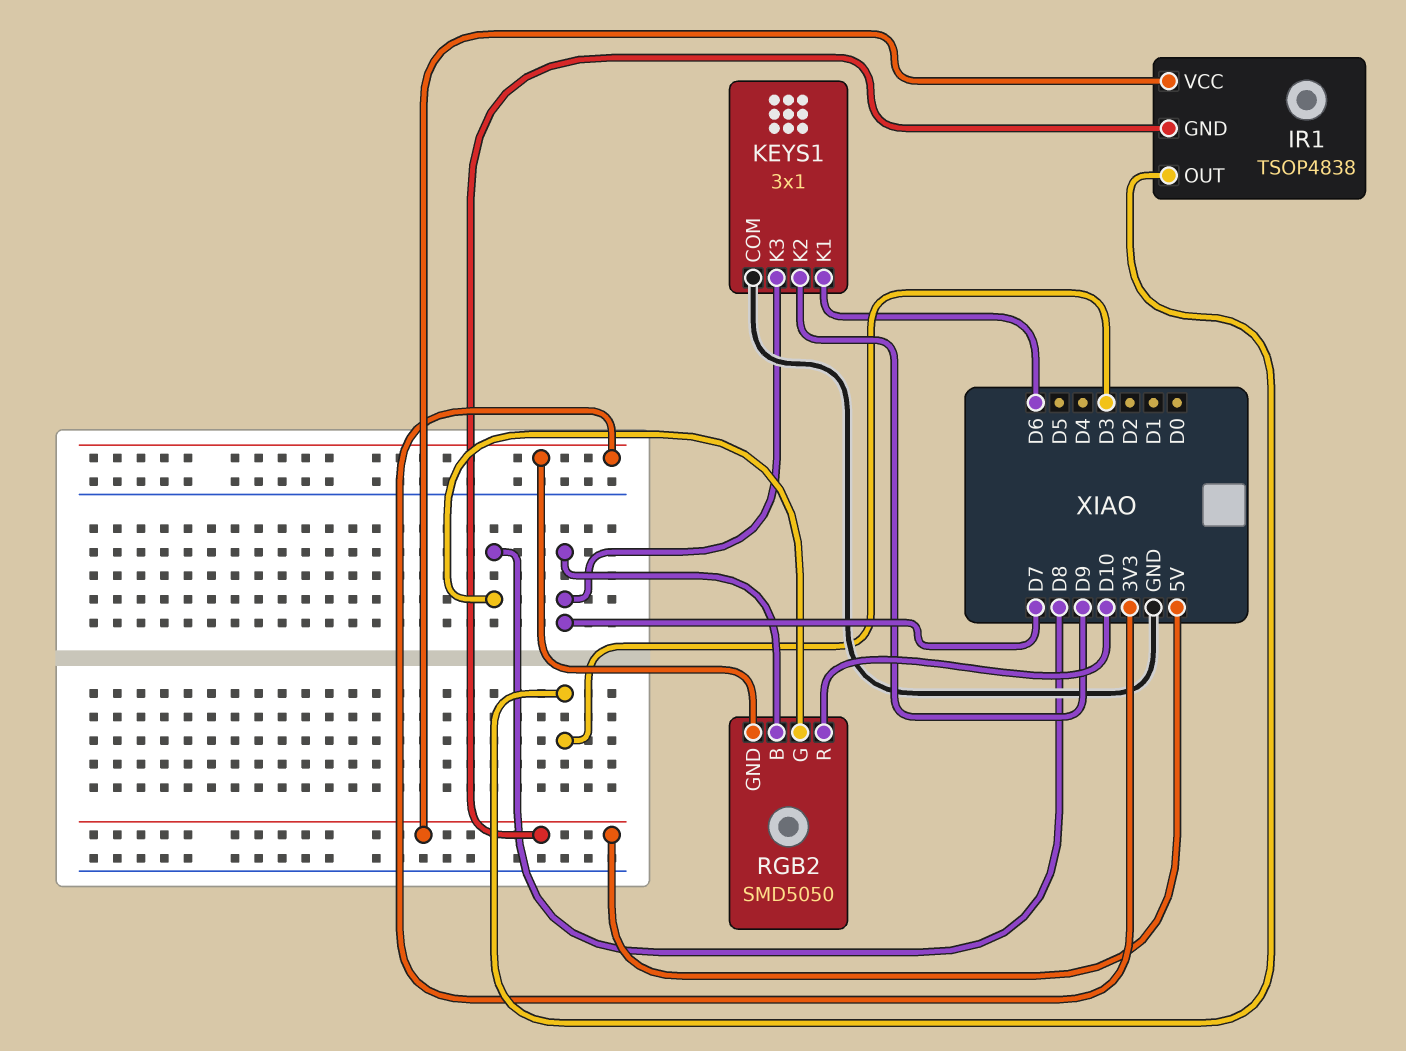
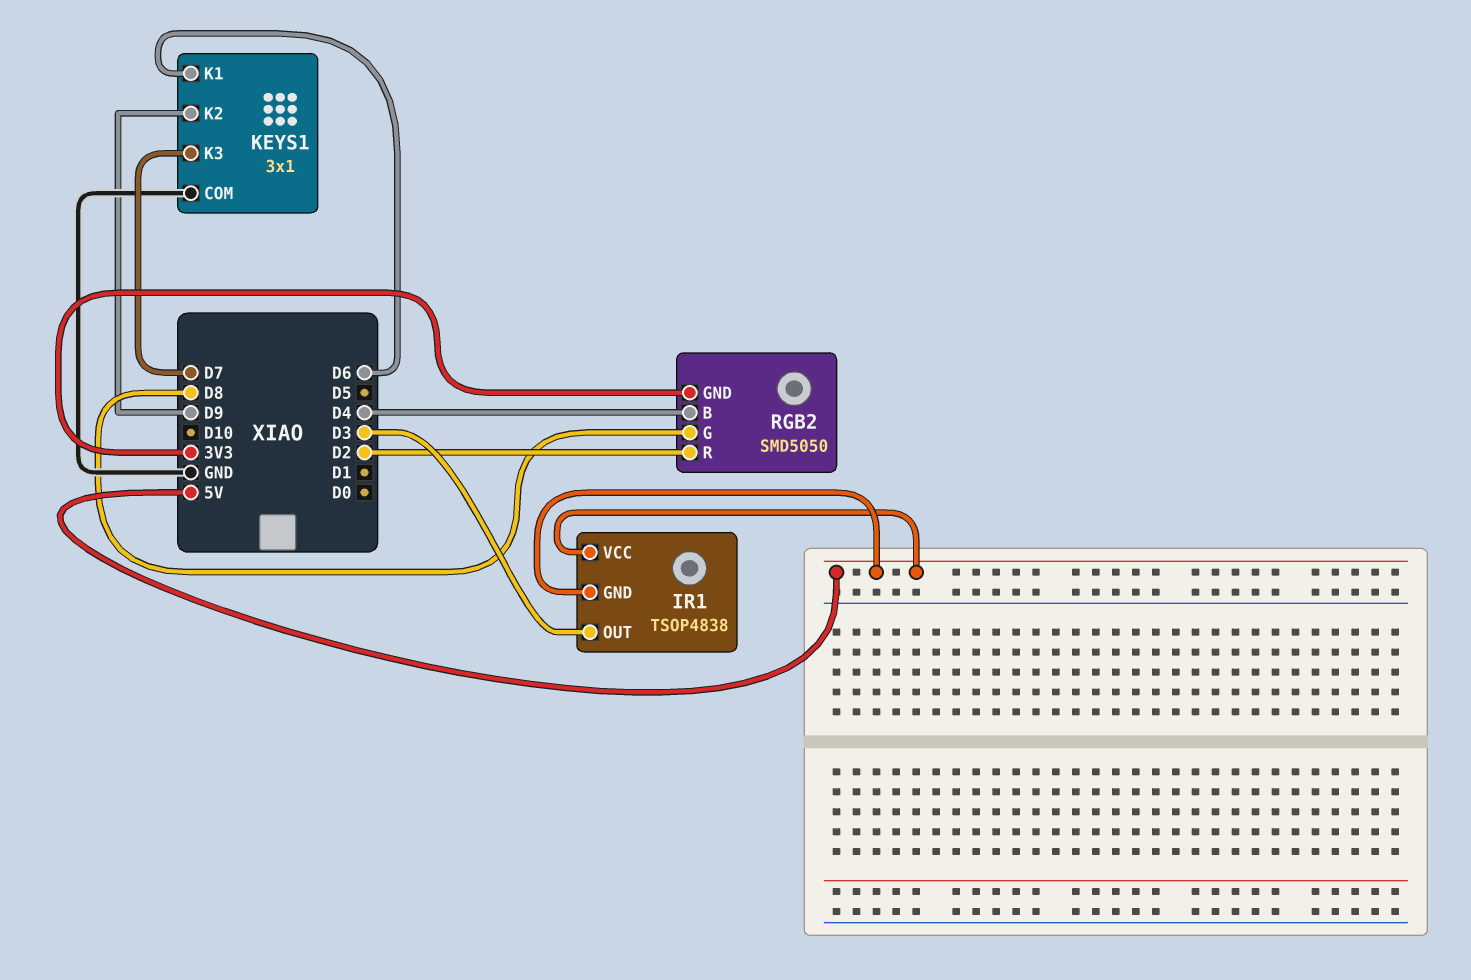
RGB2 pin B: D7 -> D4
RGB2 pin R: D10 -> D2

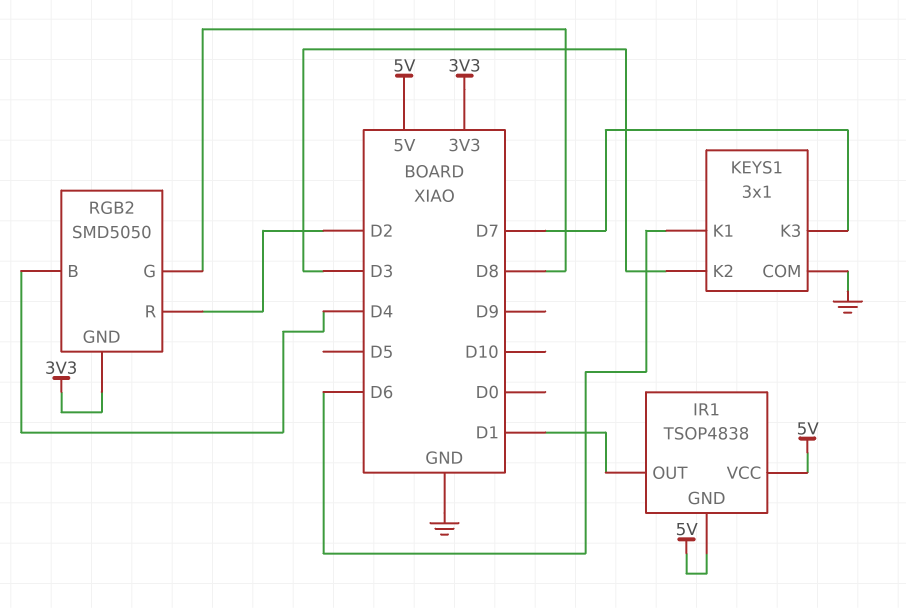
IR1 pin OUT: D3 -> D1
KEYS1 pin K2: D9 -> D3

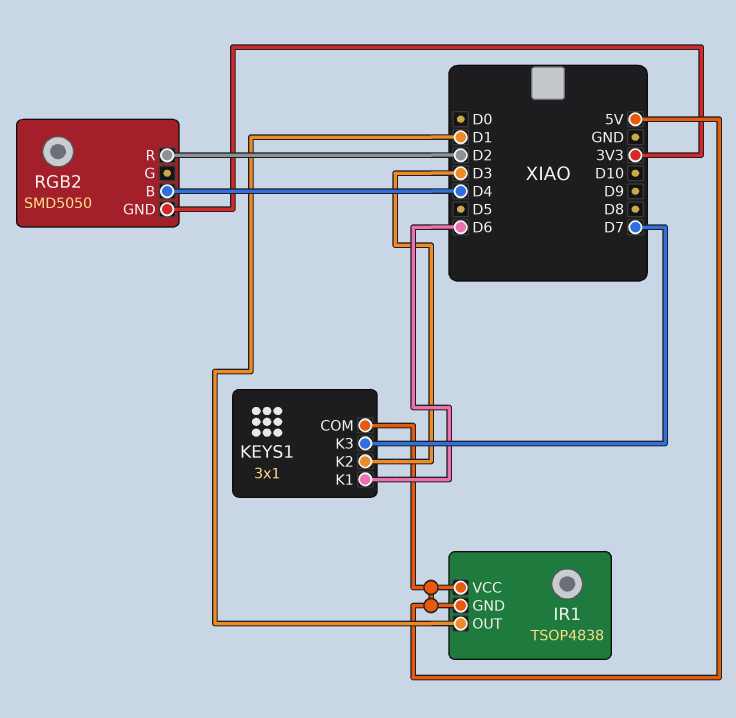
KEYS1 pin COM: GND -> 5V
RGB2 pin G: D8 -> none

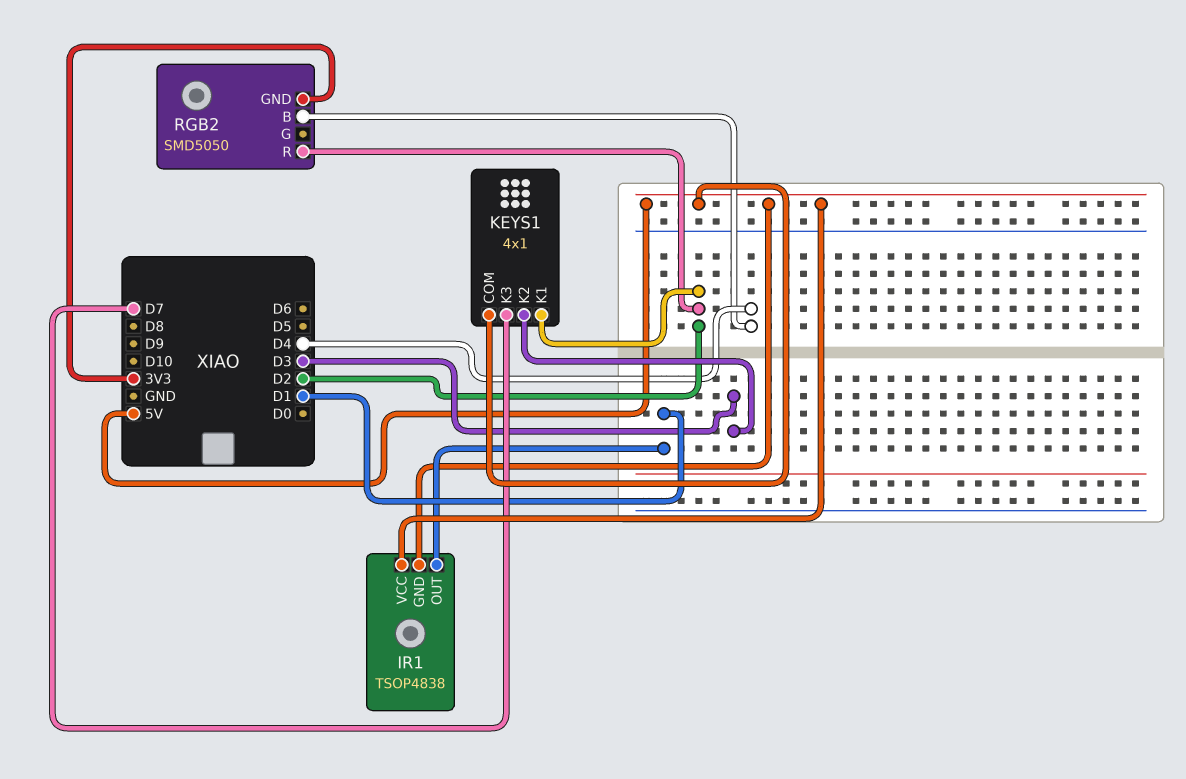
KEYS1: 3x1 -> 4x1
KEYS1 pin K1: D6 -> D2

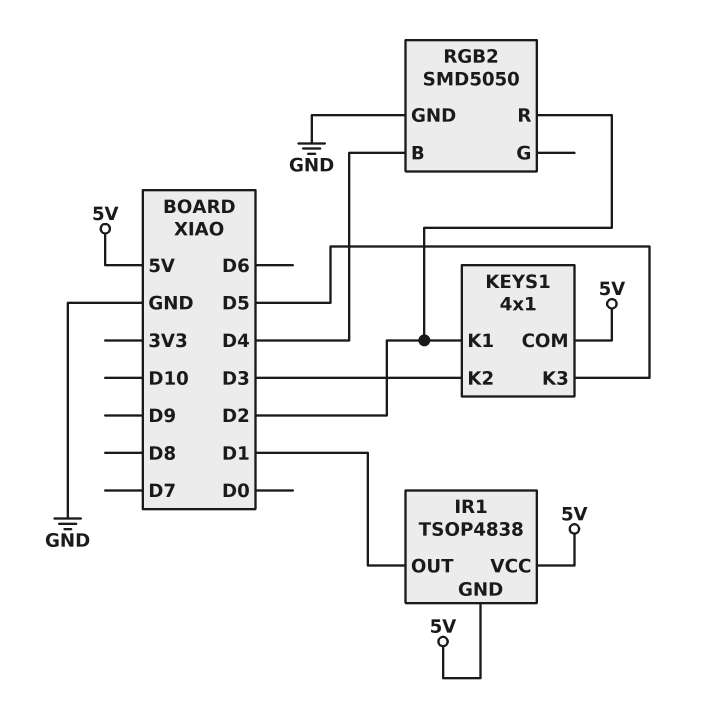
KEYS1 pin K3: D7 -> D5
RGB2 pin GND: 3V3 -> GND

